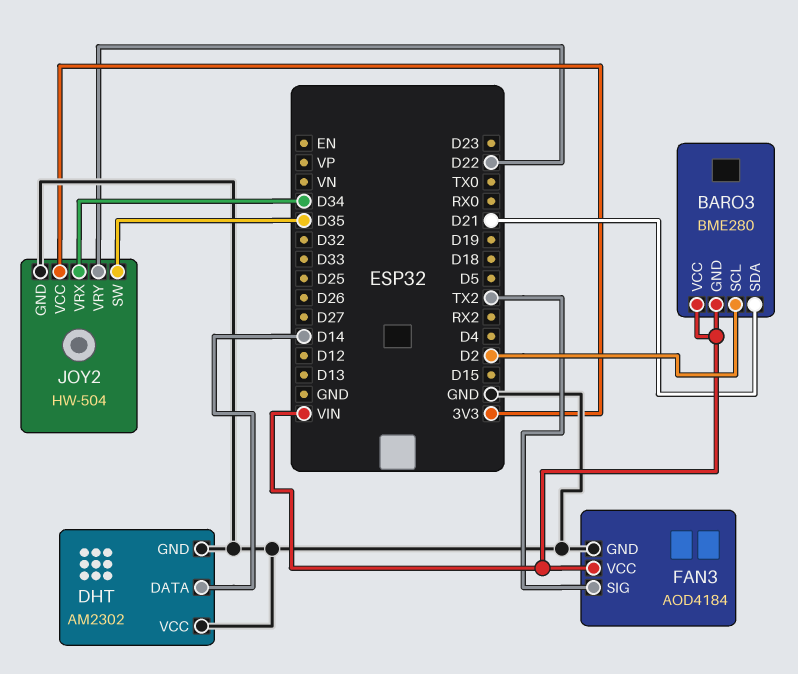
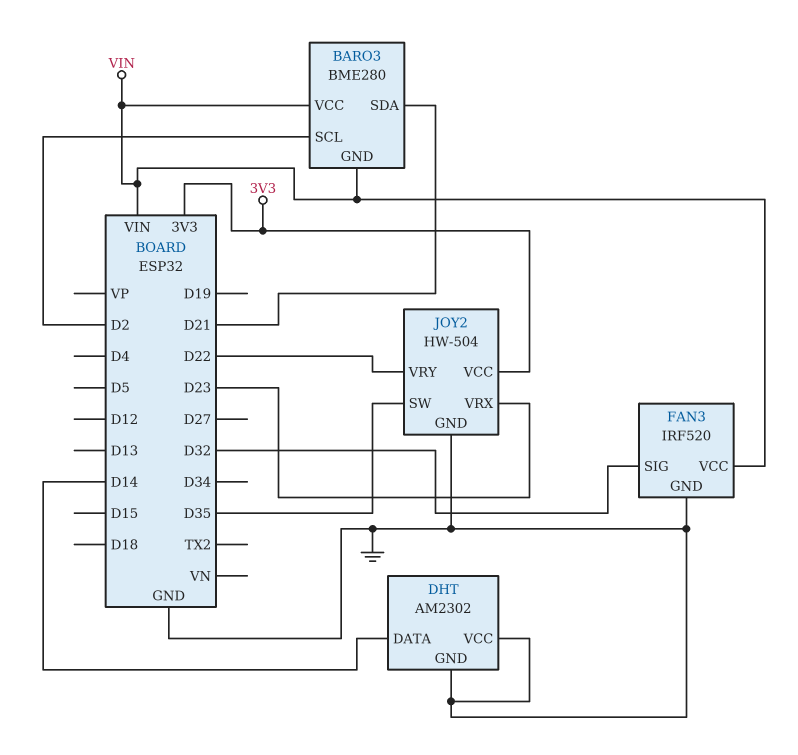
FAN3: AOD4184 -> IRF520
FAN3 pin SIG: TX2 -> D32
JOY2 pin VRX: D34 -> D23

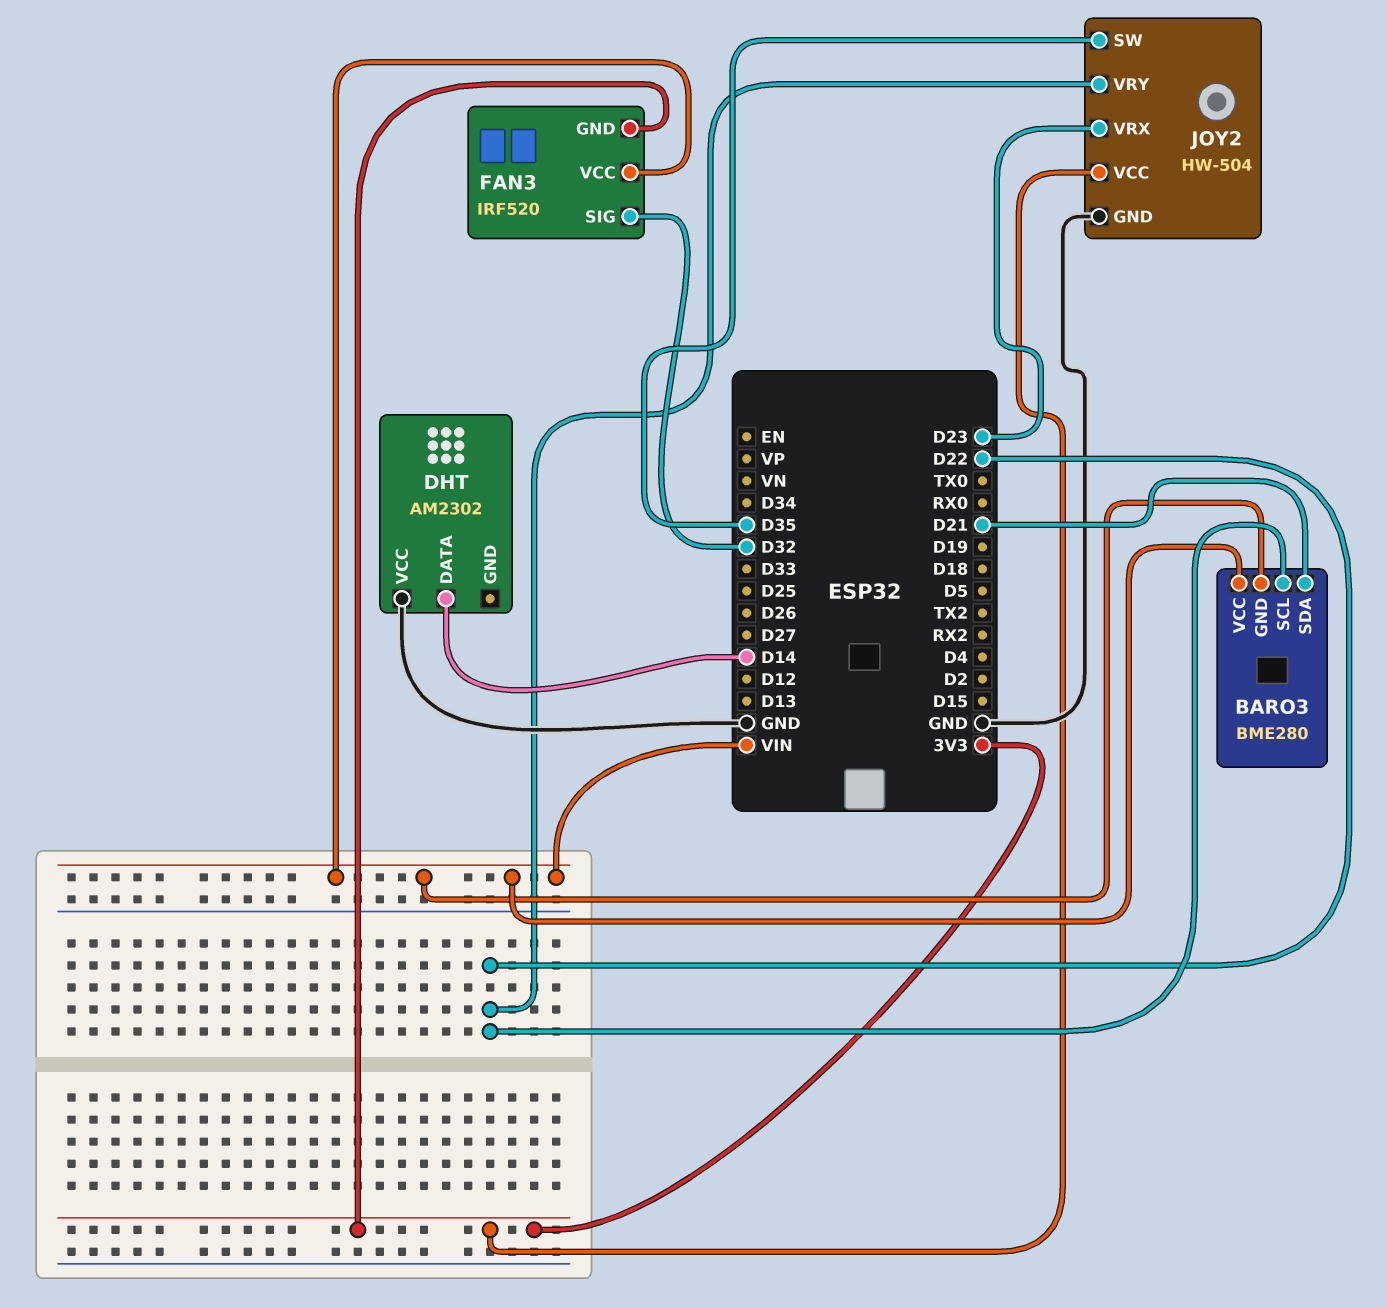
BARO3 pin SCL: D2 -> D22
DHT pin GND: GND -> none
FAN3 pin GND: GND -> 3V3

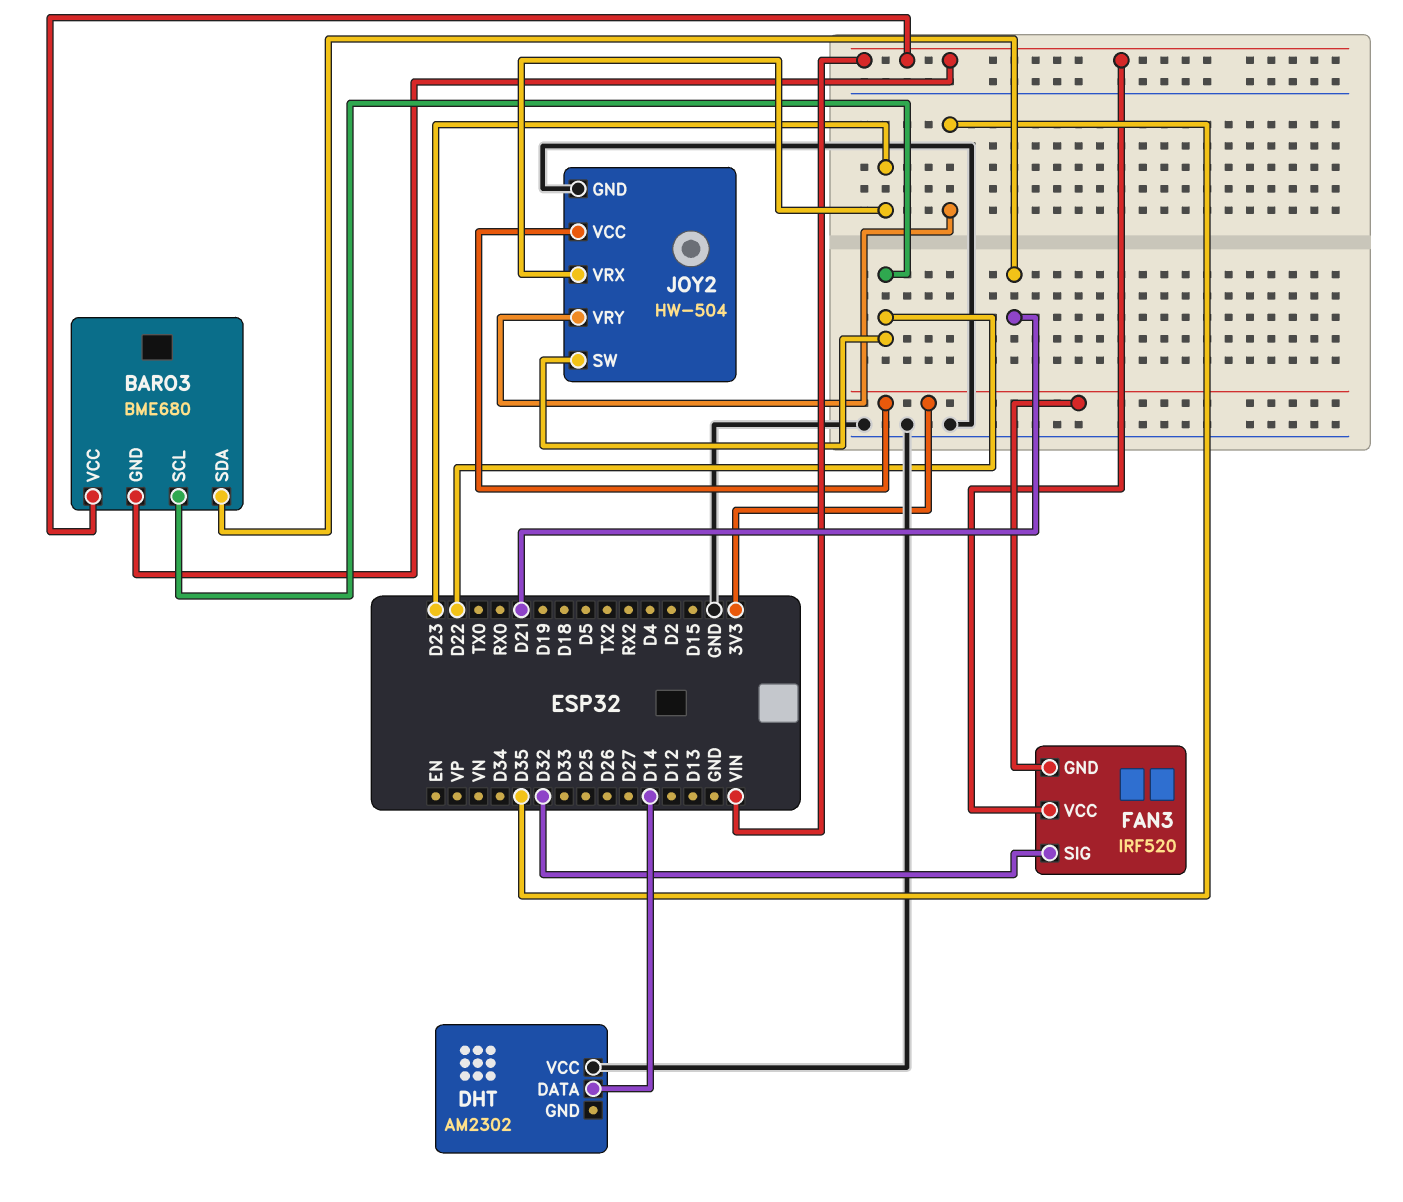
BARO3: BME280 -> BME680
JOY2 pin SW: D35 -> D22
JOY2 pin VRY: D22 -> D35

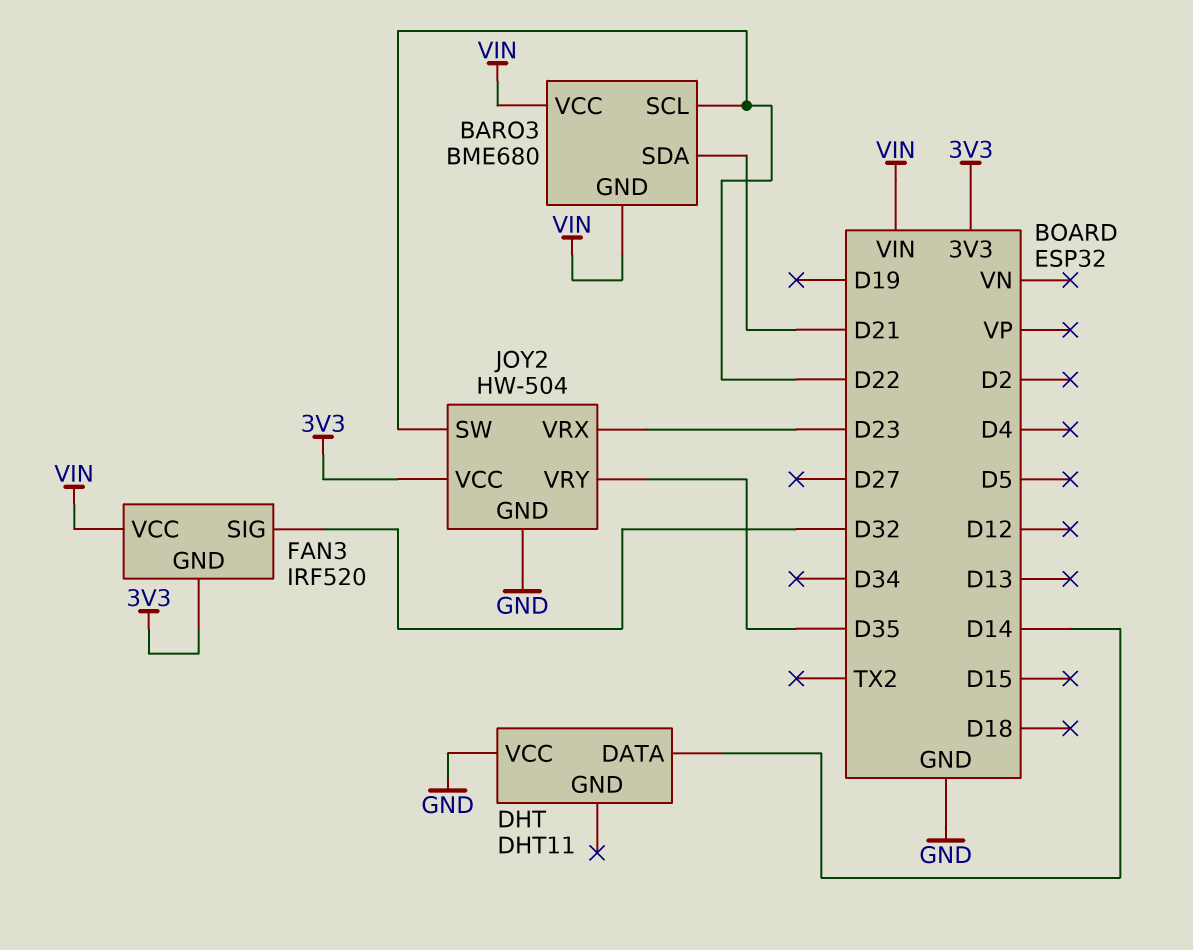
DHT: AM2302 -> DHT11

